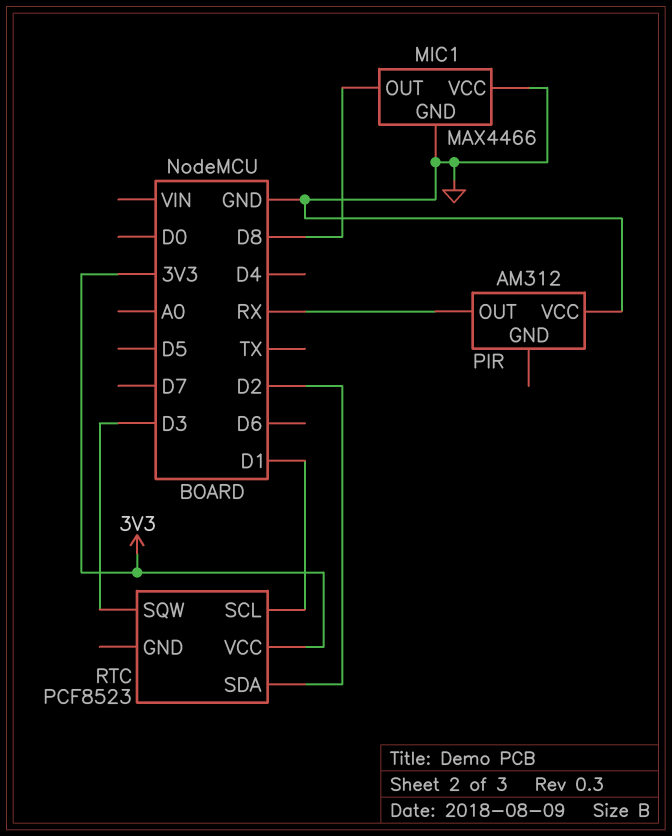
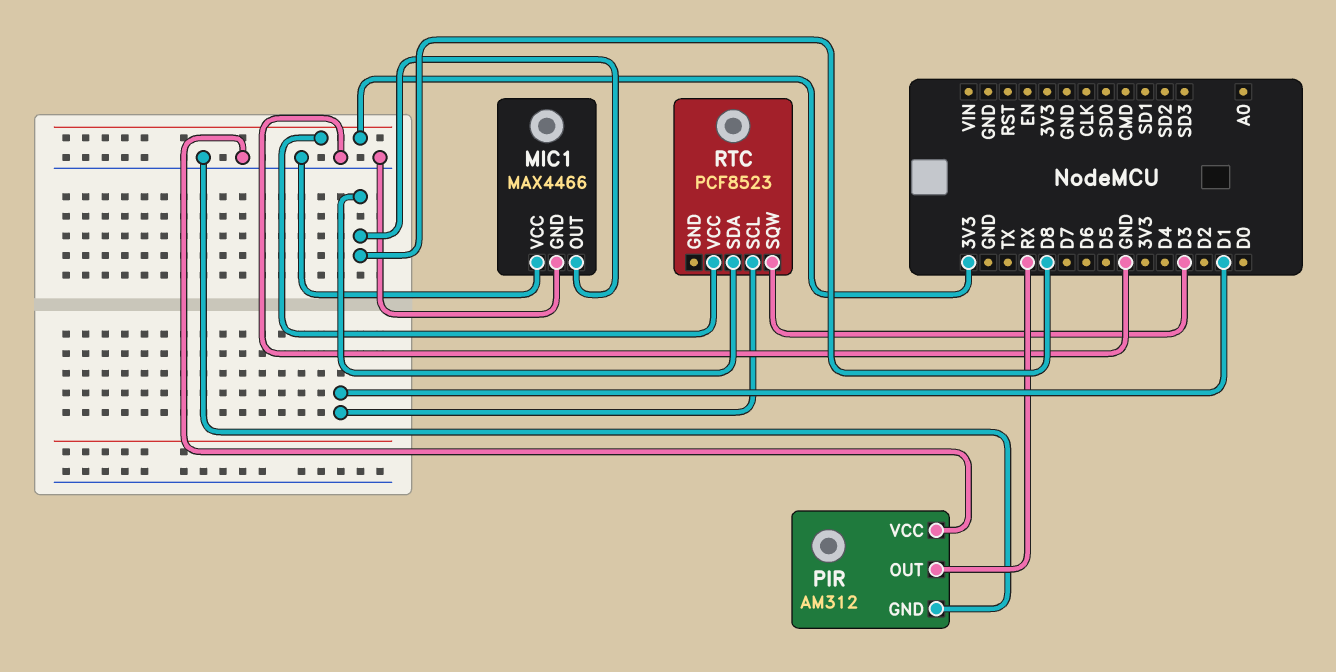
PIR pin GND: none -> GND
RTC pin SDA: D2 -> D8

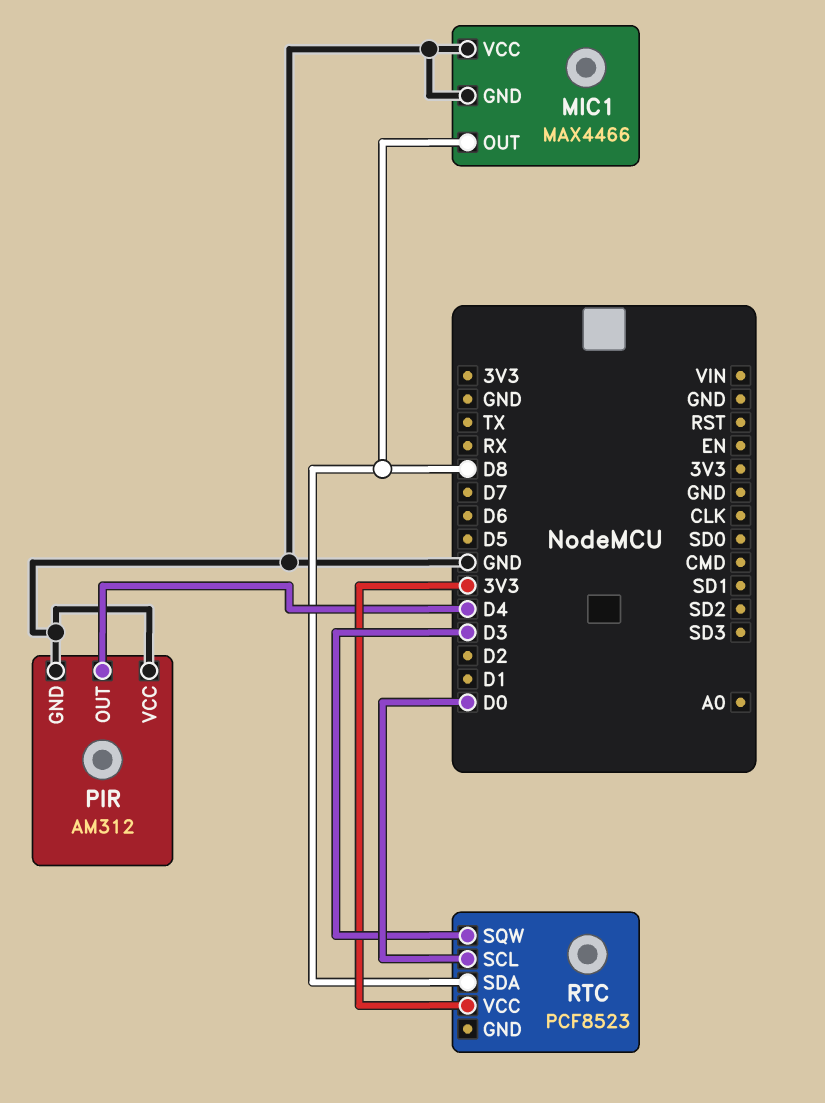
PIR pin OUT: RX -> D4
RTC pin SCL: D1 -> D0

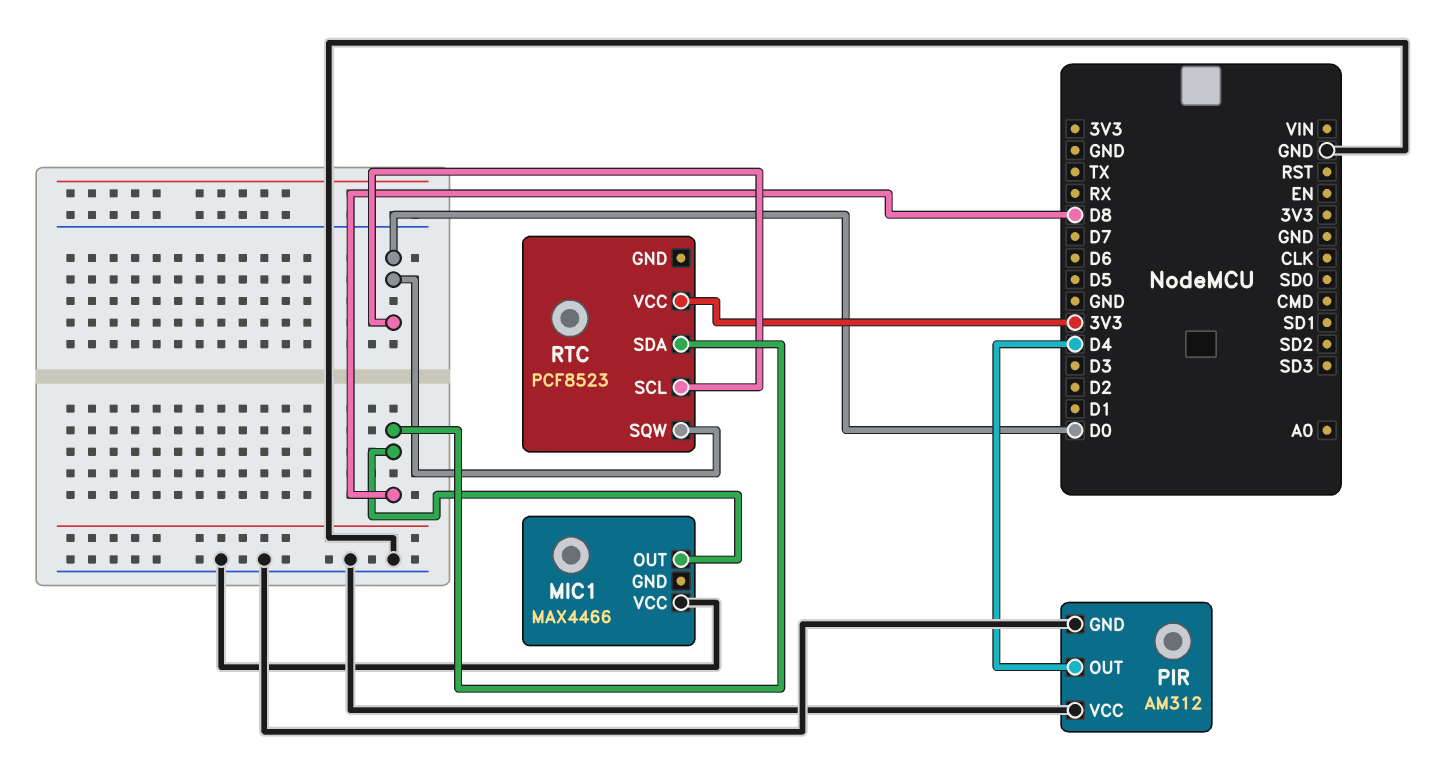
MIC1 pin GND: GND -> none
RTC pin SQW: D3 -> D0

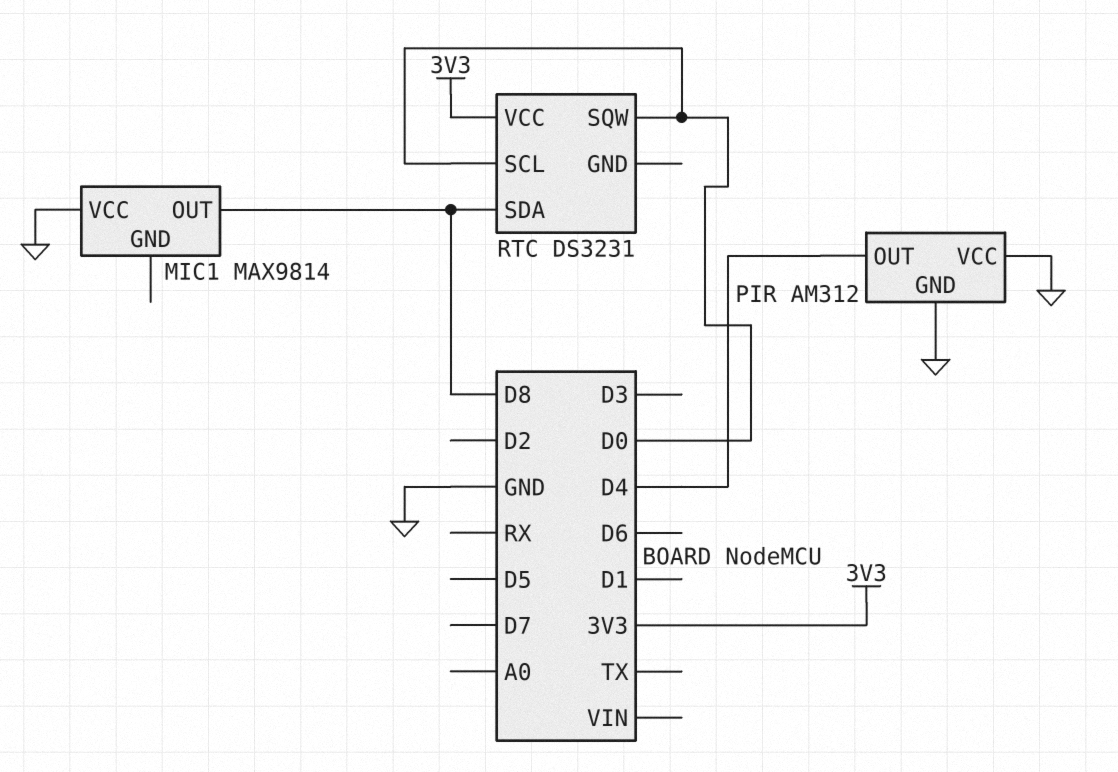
MIC1: MAX4466 -> MAX9814
RTC: PCF8523 -> DS3231

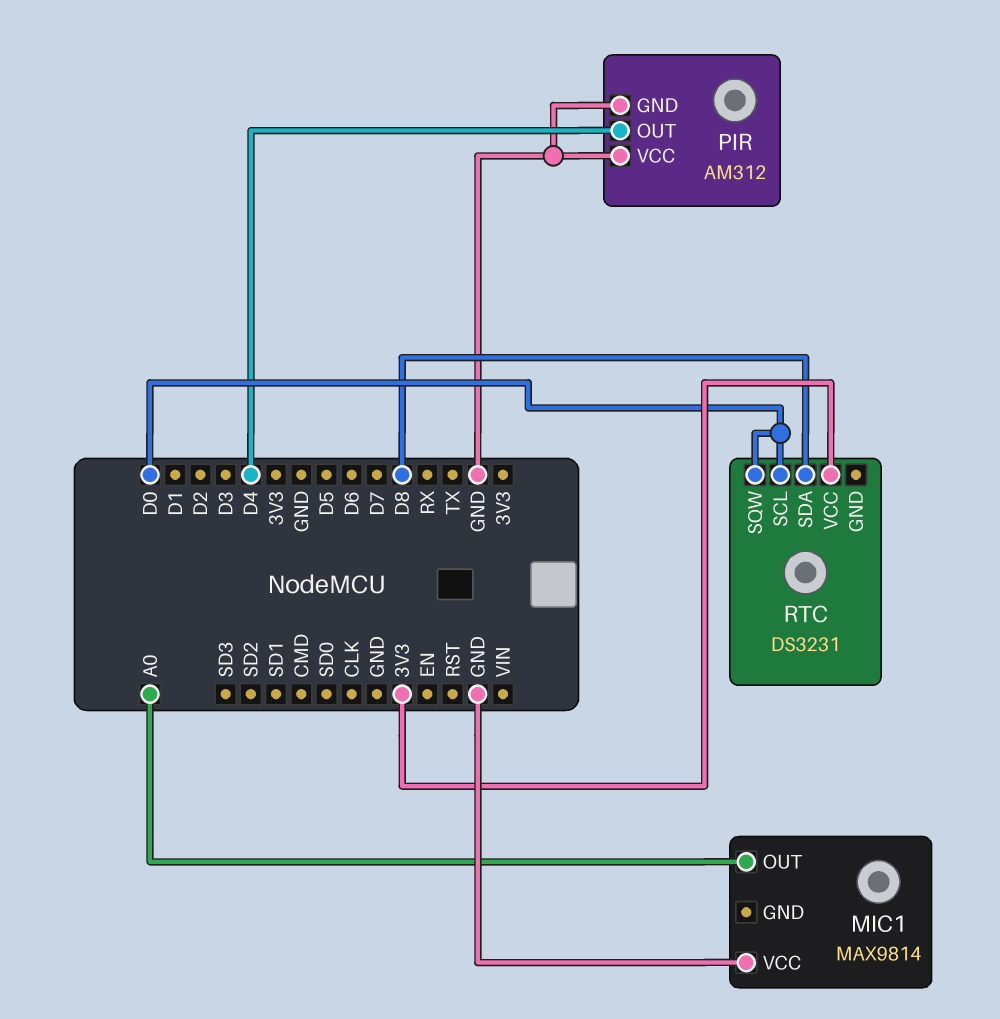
MIC1 pin OUT: D8 -> A0

